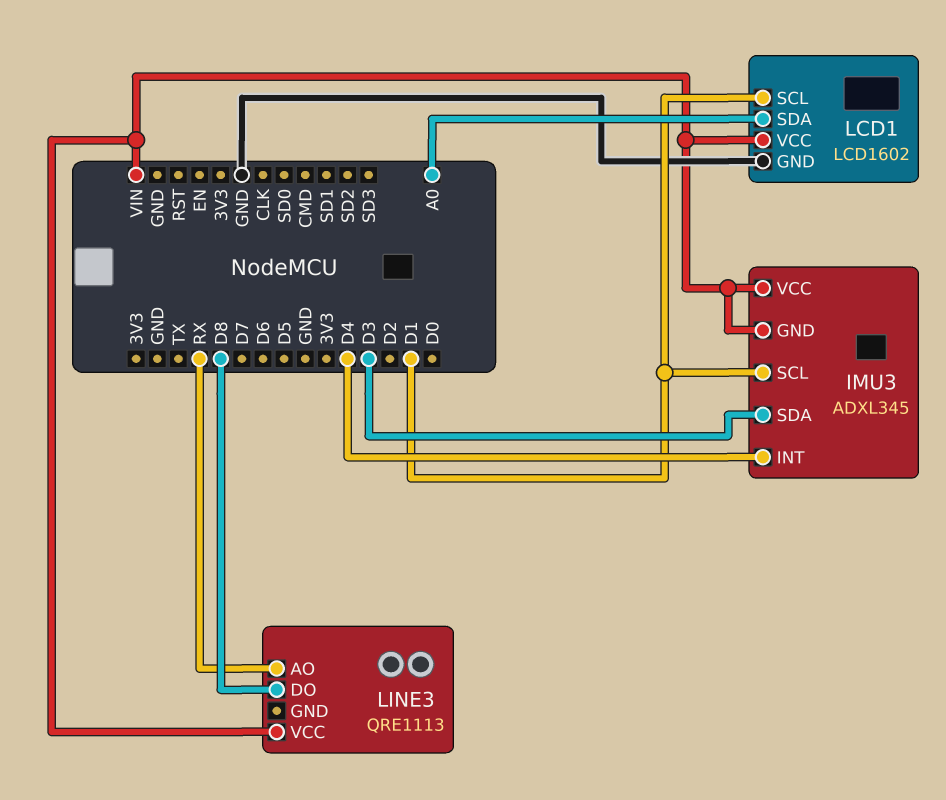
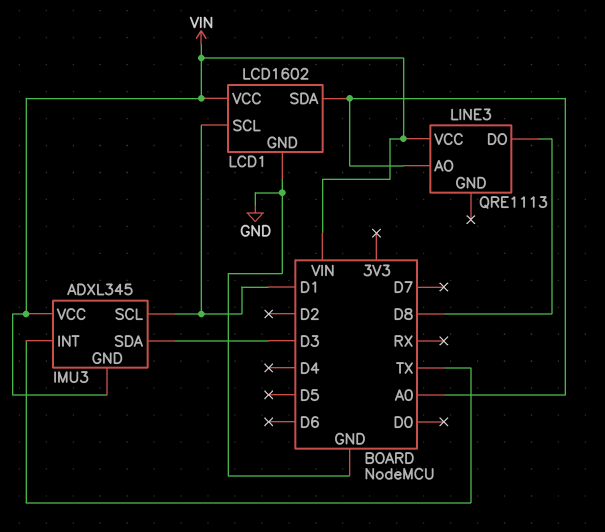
IMU3 pin INT: D4 -> TX
LINE3 pin AO: RX -> A0

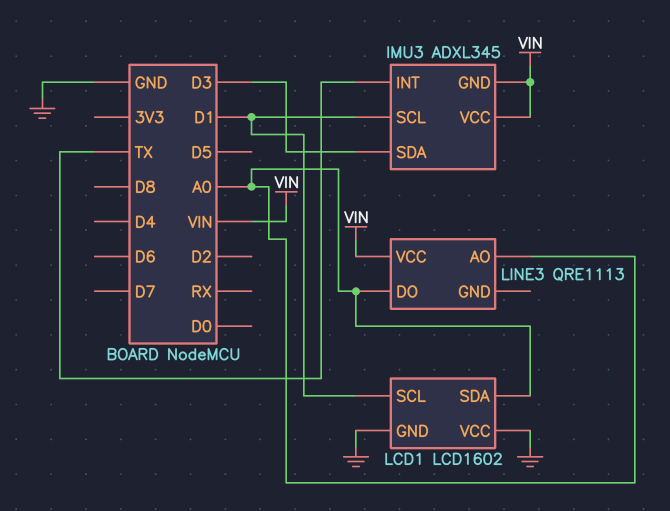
LCD1 pin VCC: VIN -> GND
LINE3 pin DO: D8 -> A0

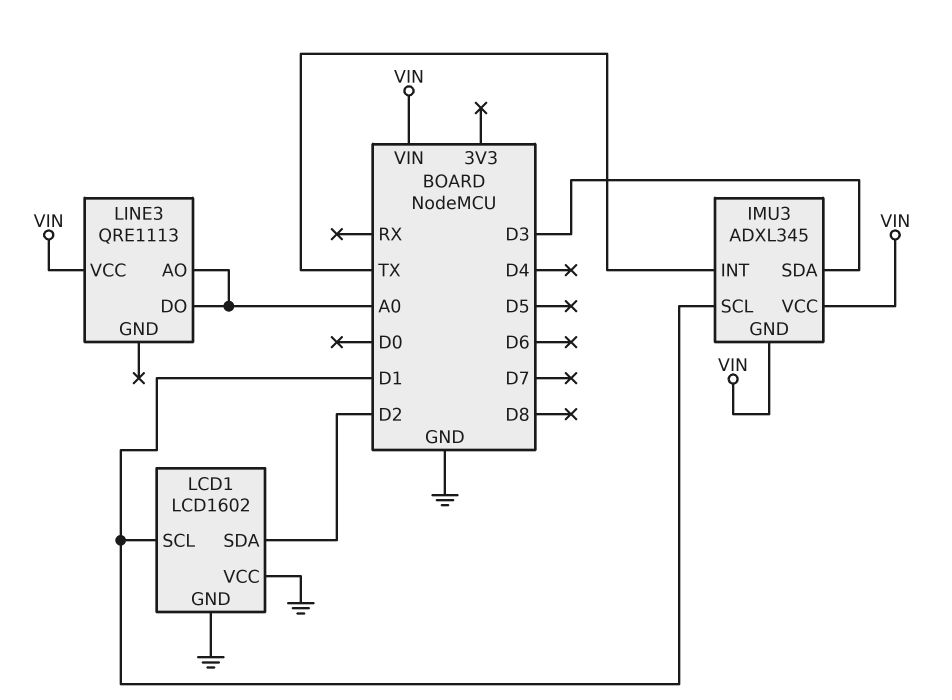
LCD1 pin SDA: A0 -> D2

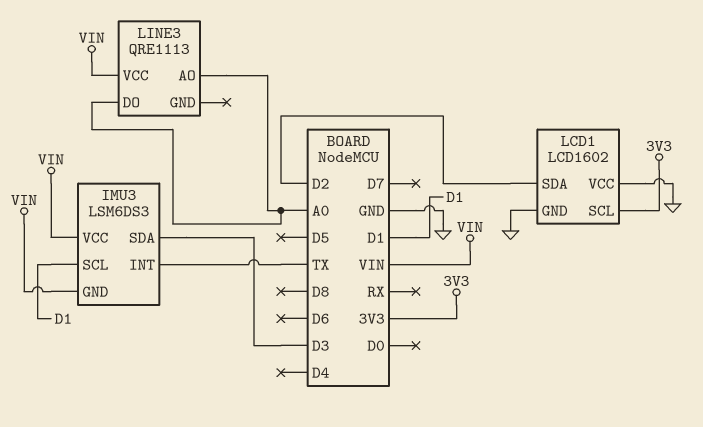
IMU3: ADXL345 -> LSM6DS3
LCD1 pin SCL: D1 -> 3V3

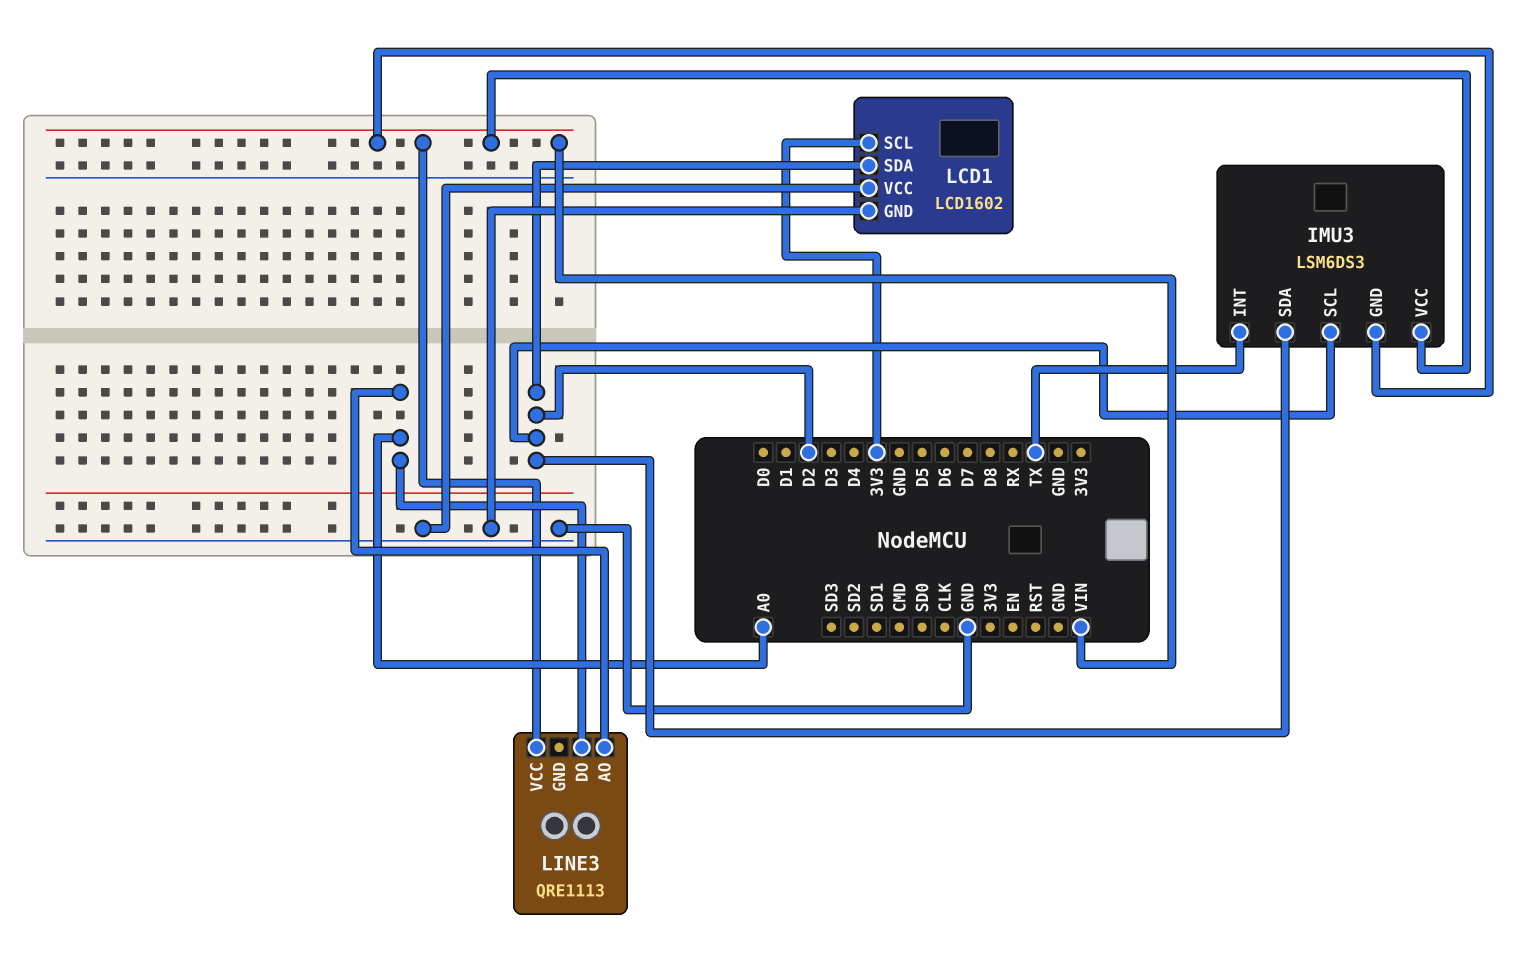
IMU3 pin SCL: D1 -> D2
IMU3 pin SDA: D3 -> D2

